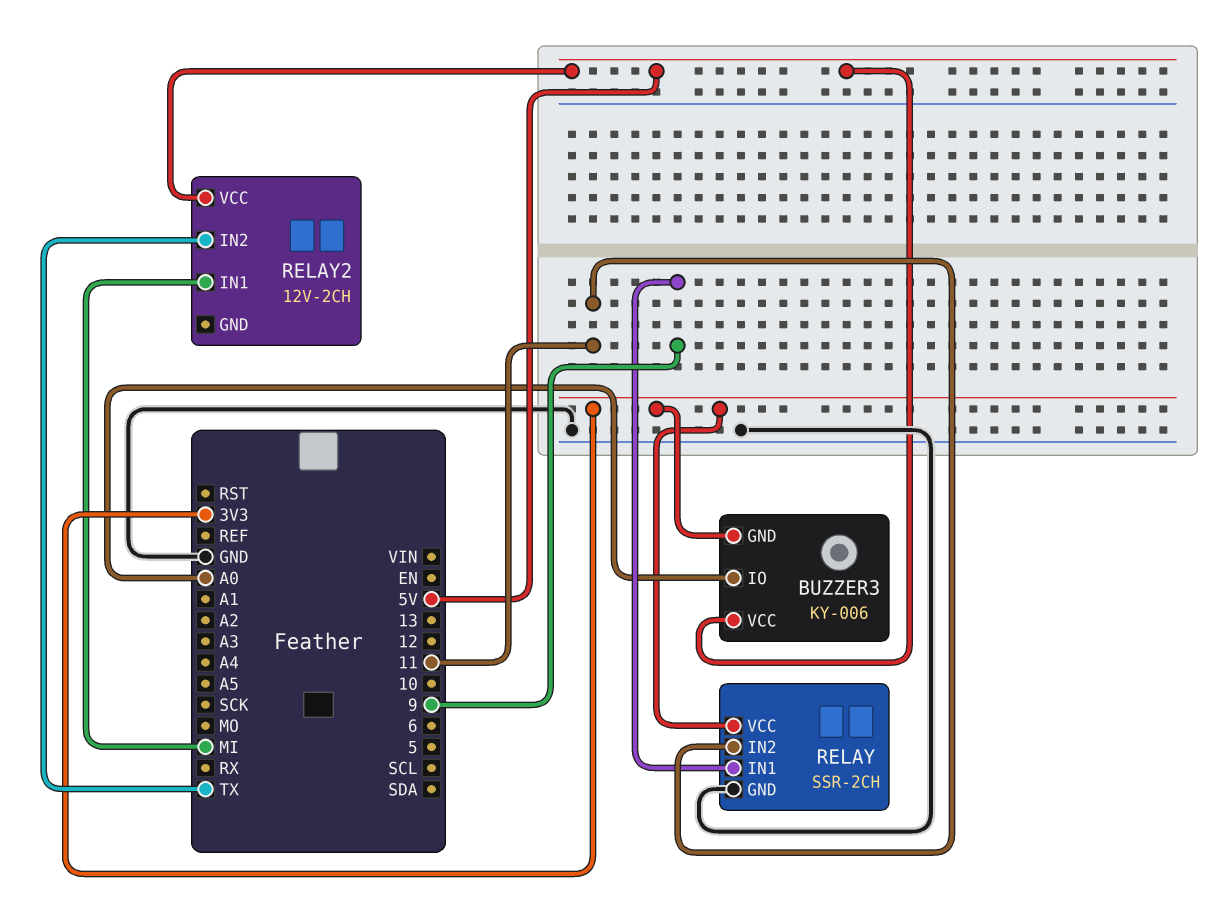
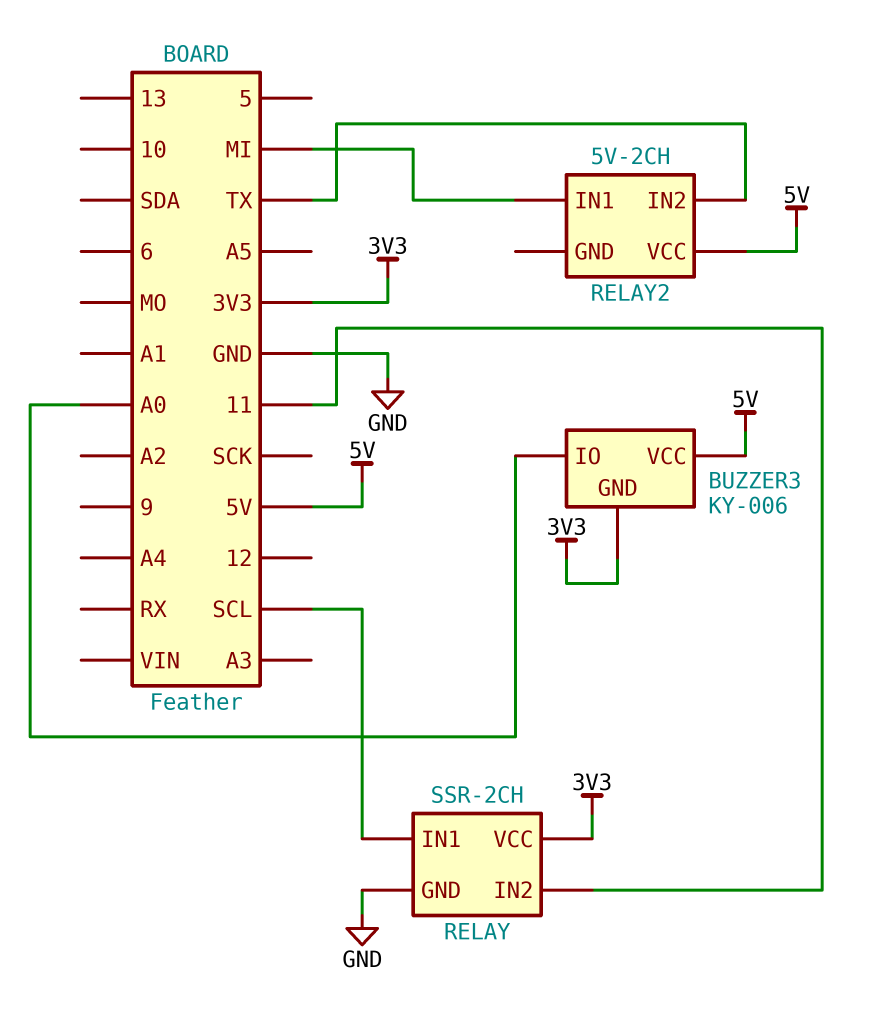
RELAY pin IN1: 9 -> SCL
RELAY2: 12V-2CH -> 5V-2CH

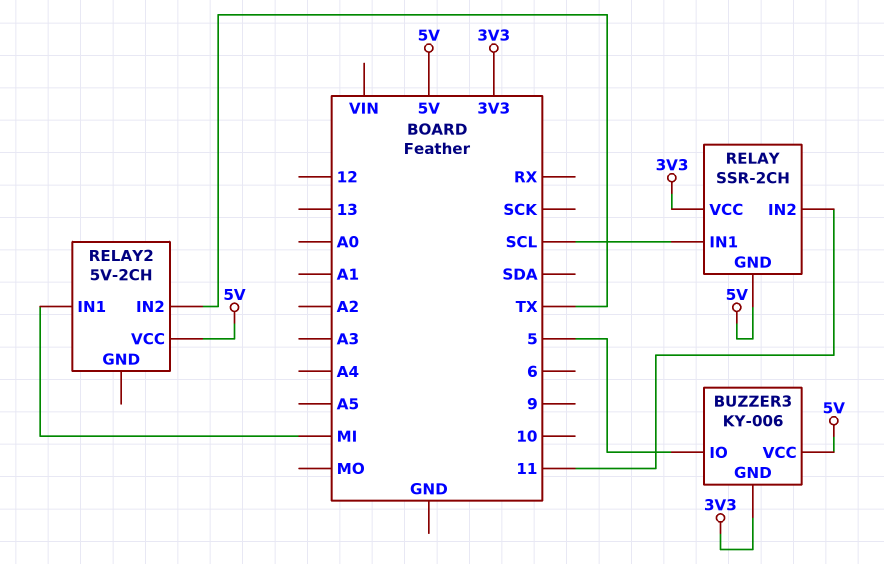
BUZZER3 pin IO: A0 -> 5
RELAY pin GND: GND -> 5V

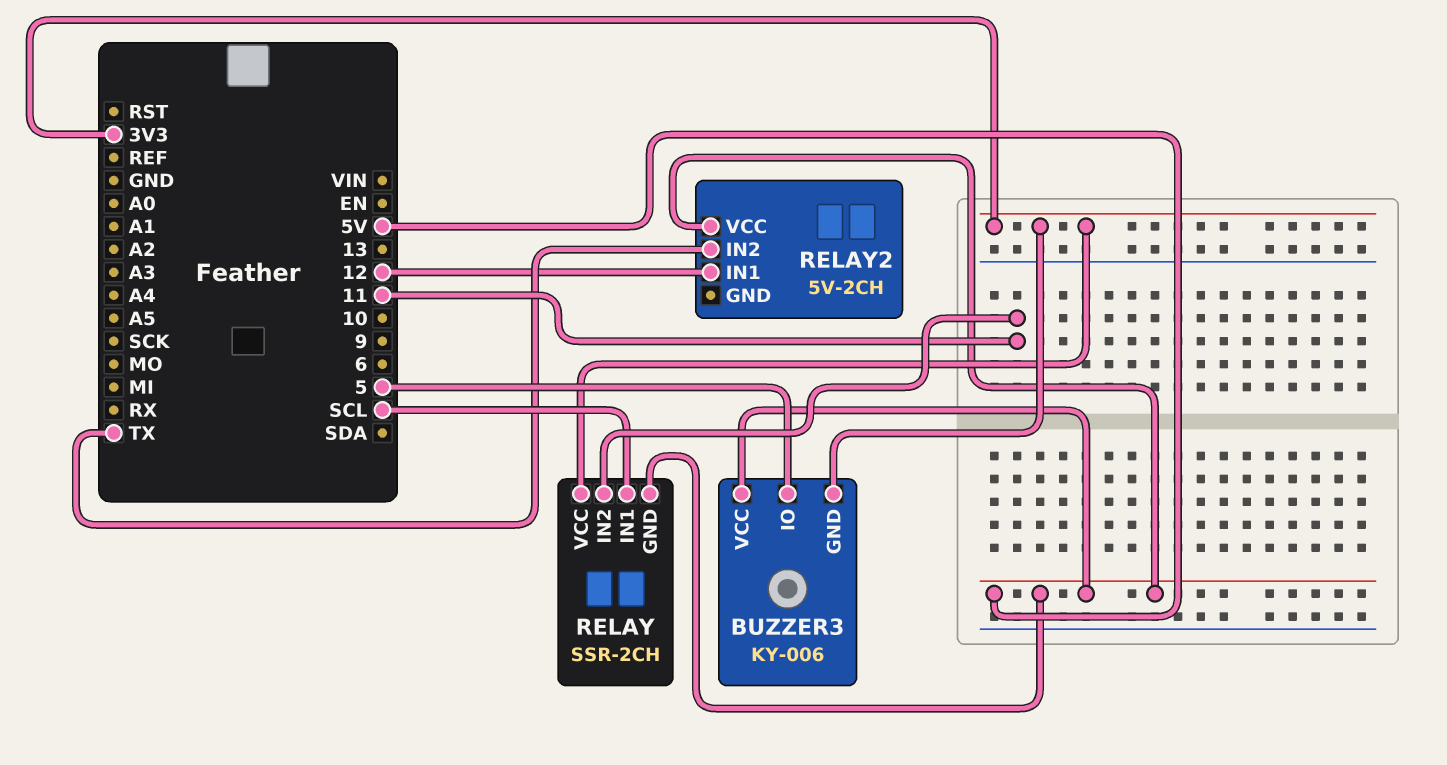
RELAY2 pin IN1: MI -> 12

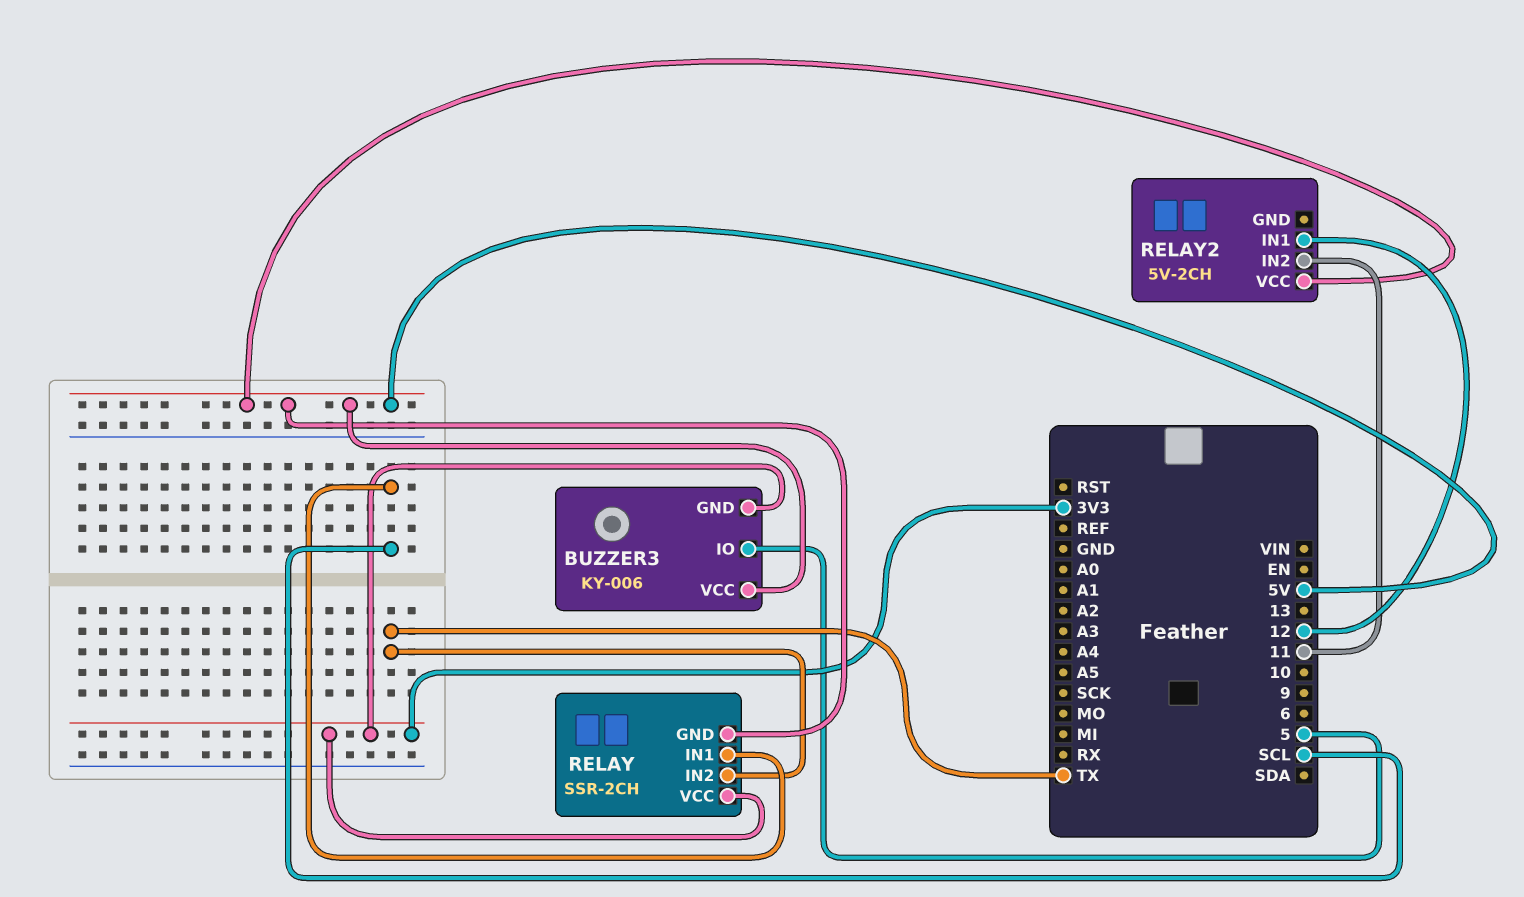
RELAY pin IN2: 11 -> TX
RELAY2 pin IN2: TX -> 11

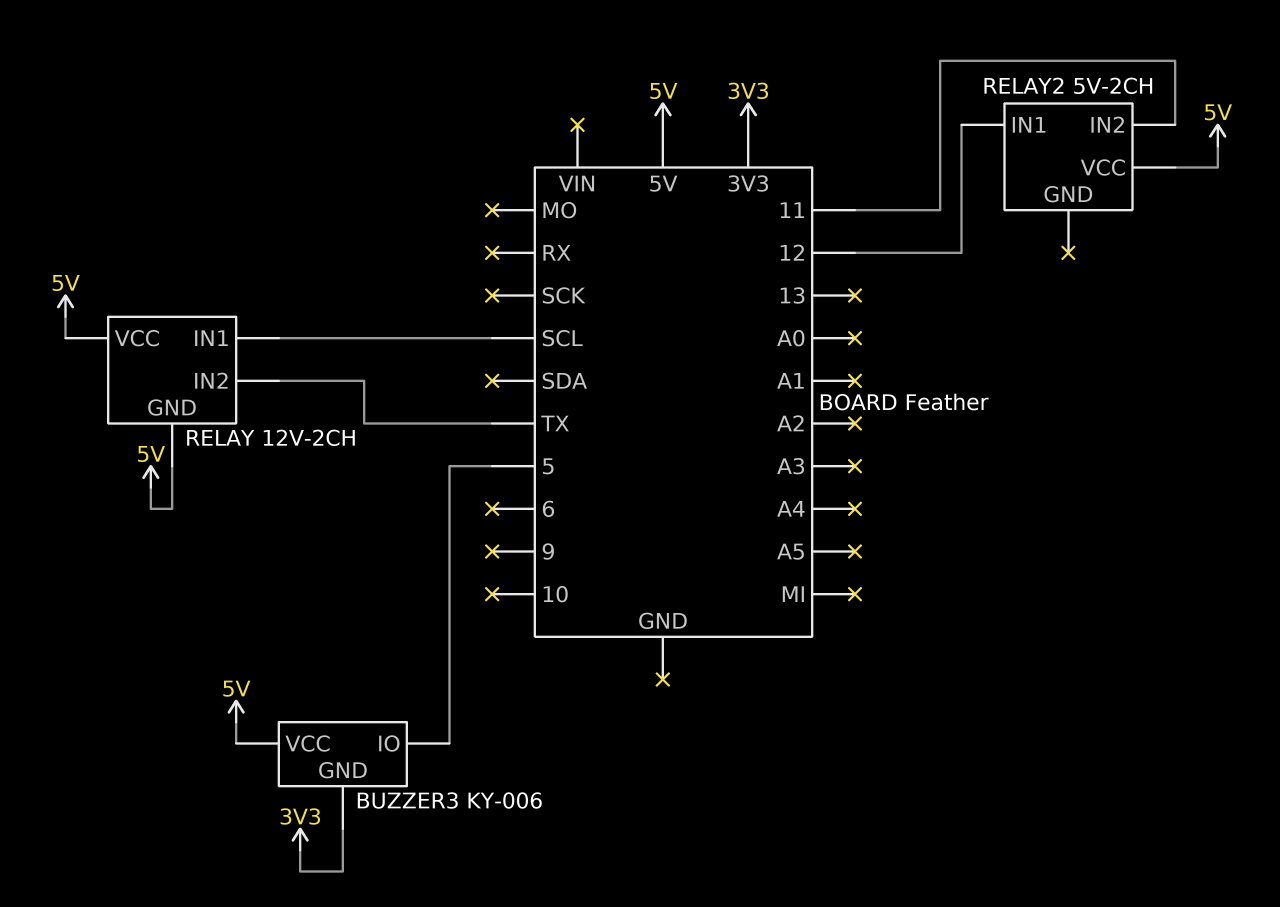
RELAY: SSR-2CH -> 12V-2CH
RELAY pin VCC: 3V3 -> 5V

